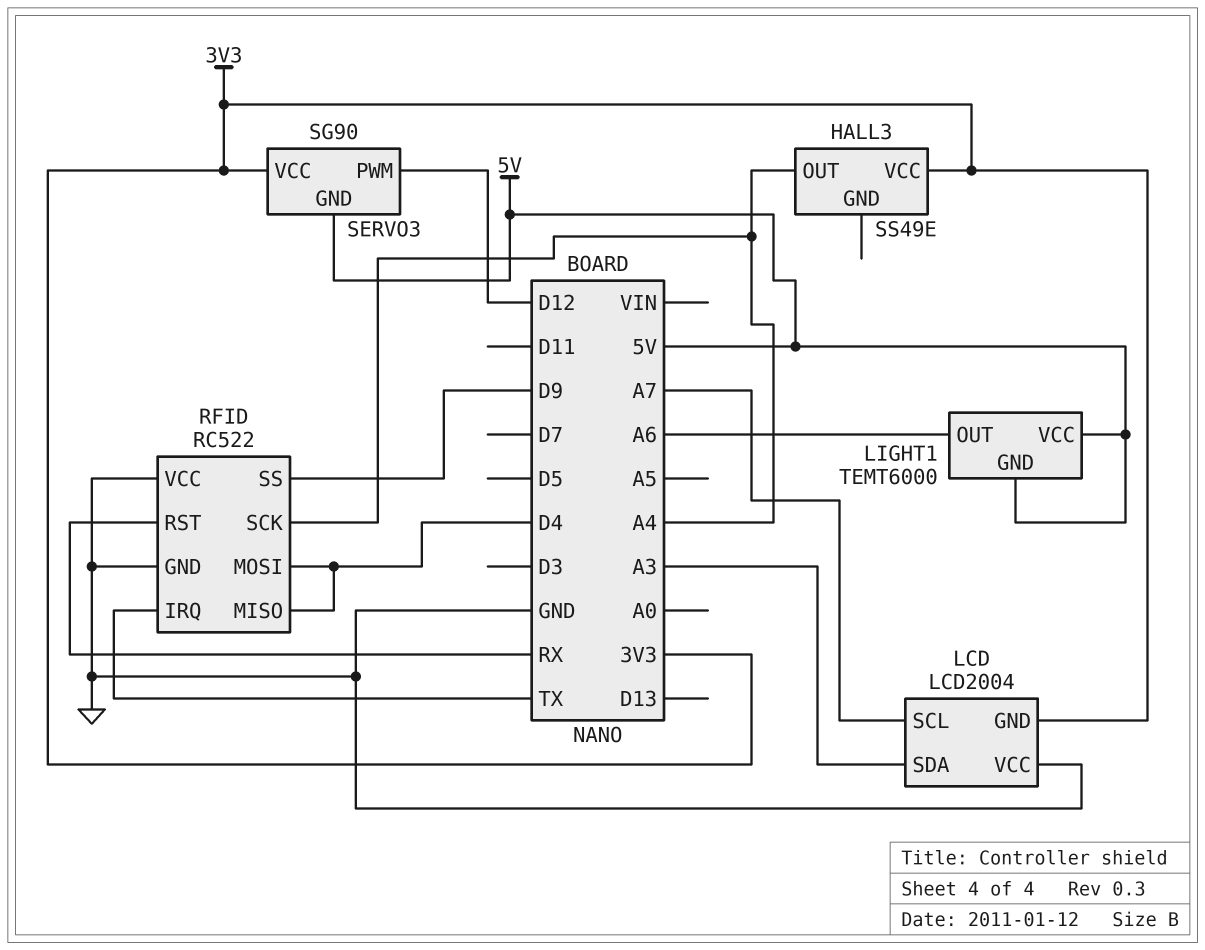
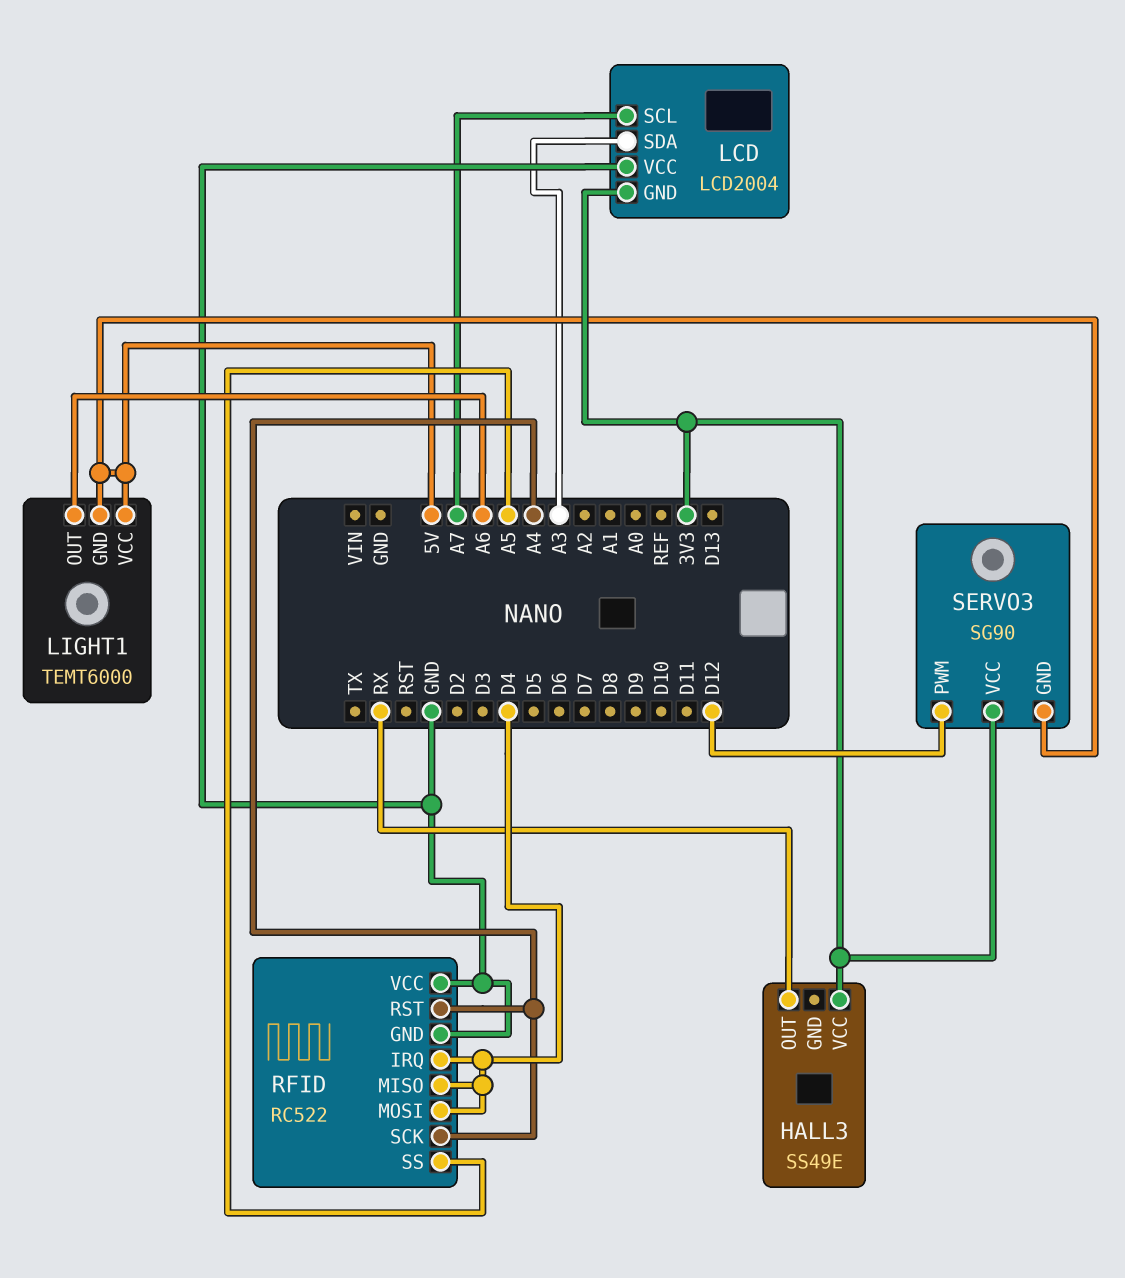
HALL3 pin OUT: A4 -> RX
RFID pin IRQ: TX -> D4
RFID pin RST: RX -> A4
RFID pin SS: D9 -> A5

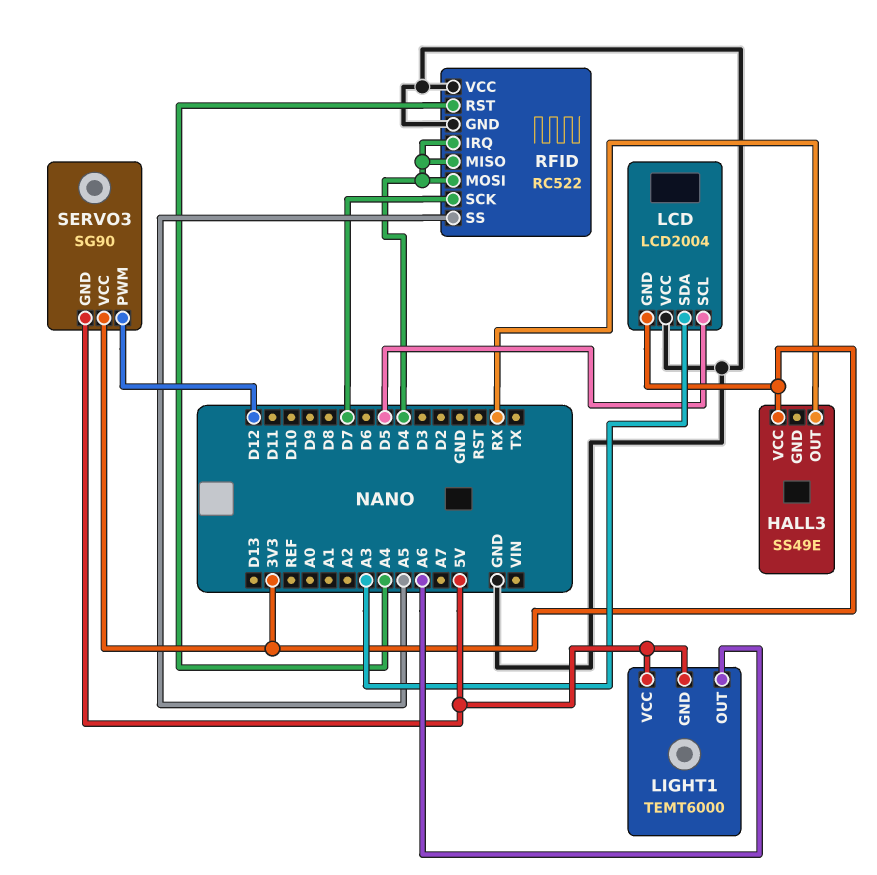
LCD pin SCL: A7 -> D5
RFID pin SCK: A4 -> D7

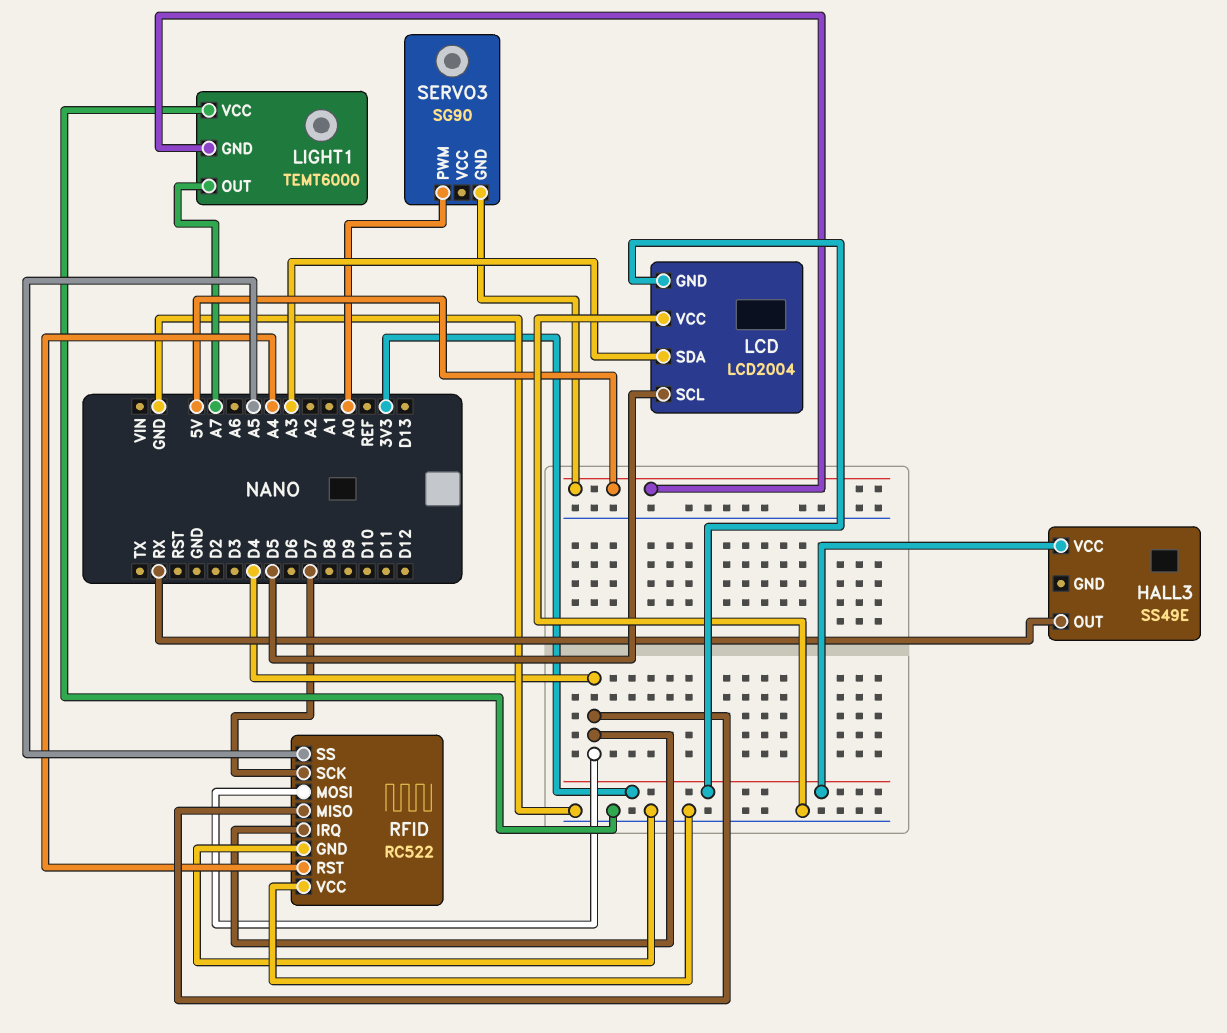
LIGHT1 pin OUT: A6 -> A7
LIGHT1 pin VCC: 5V -> GND
SERVO3 pin PWM: D12 -> A0
SERVO3 pin VCC: 3V3 -> none

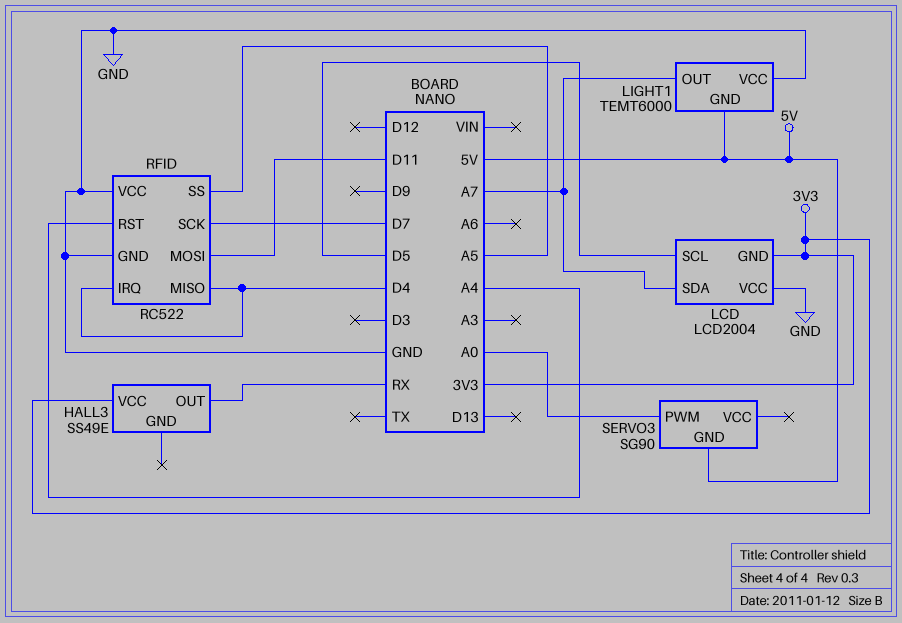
LCD pin SDA: A3 -> A7
RFID pin MOSI: D4 -> D11

